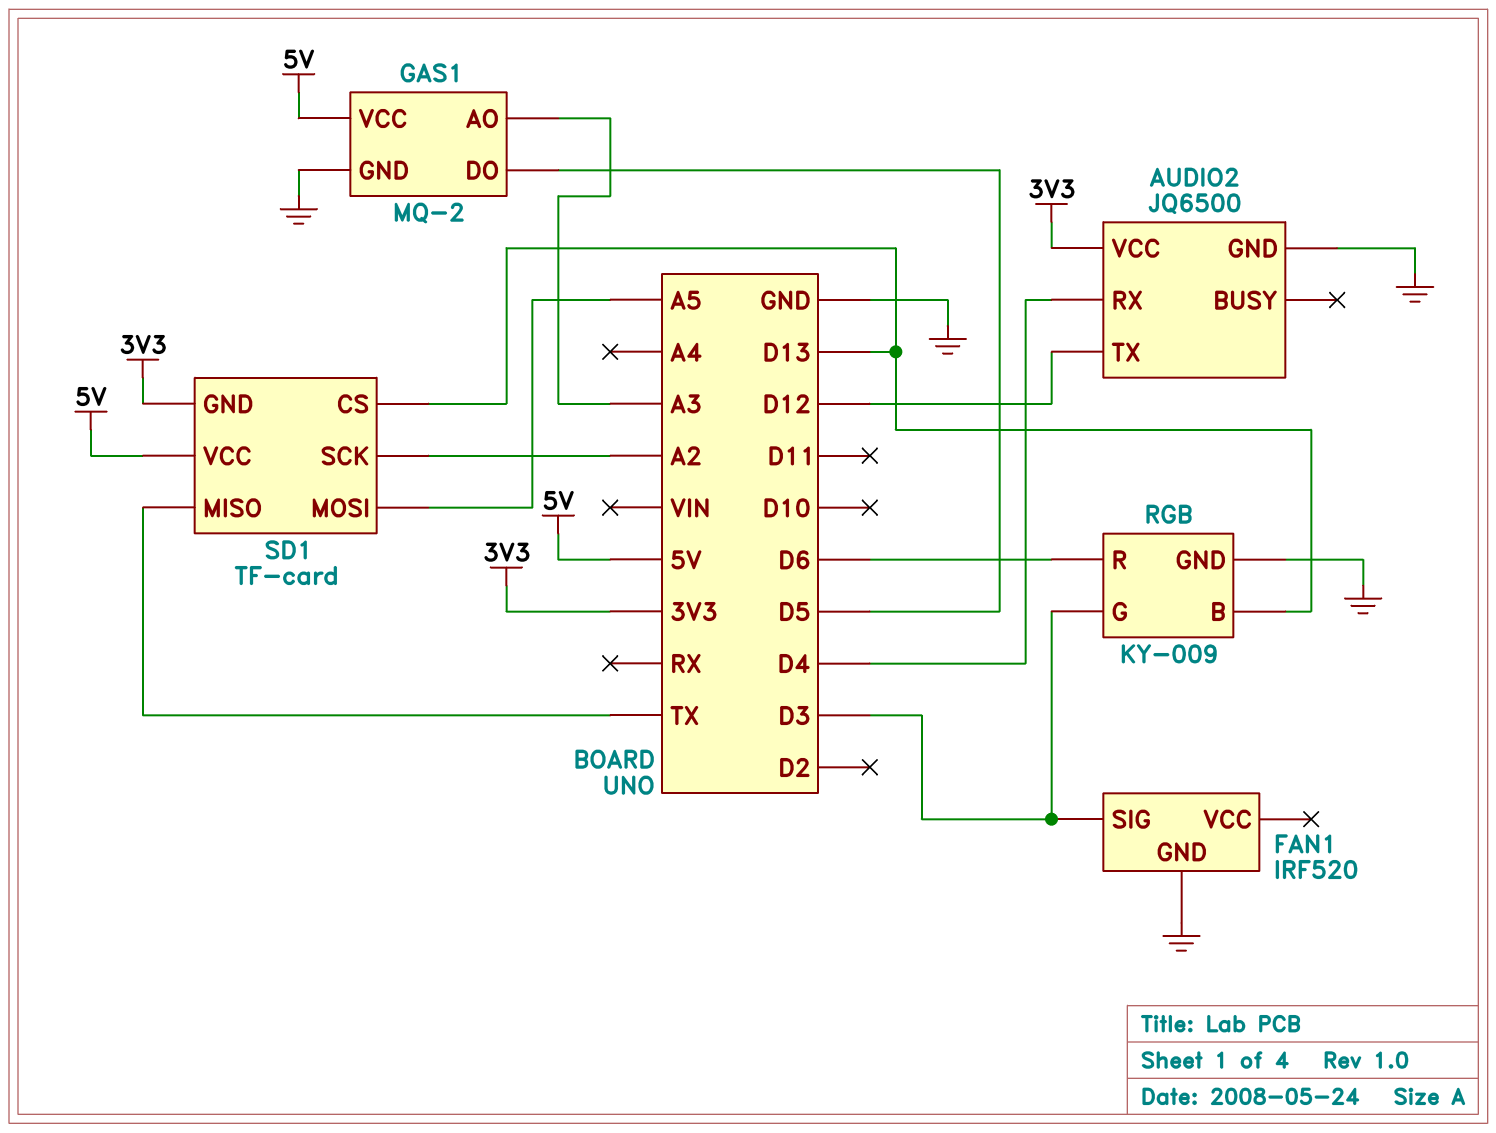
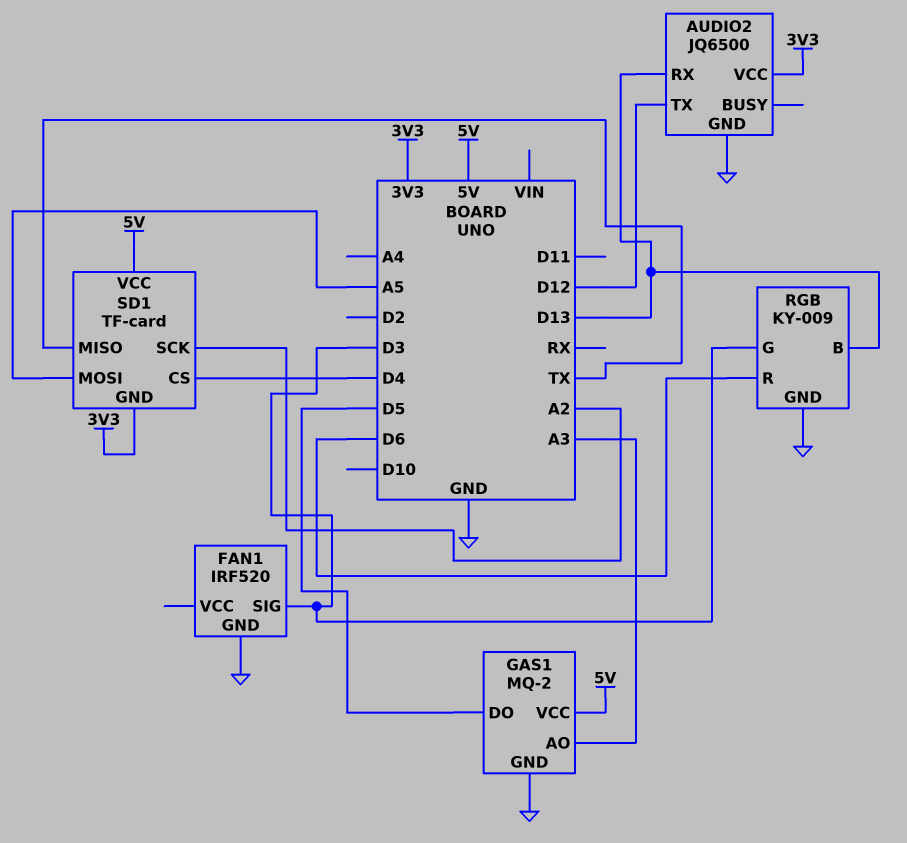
AUDIO2 pin RX: D4 -> D13
SD1 pin CS: D13 -> D4

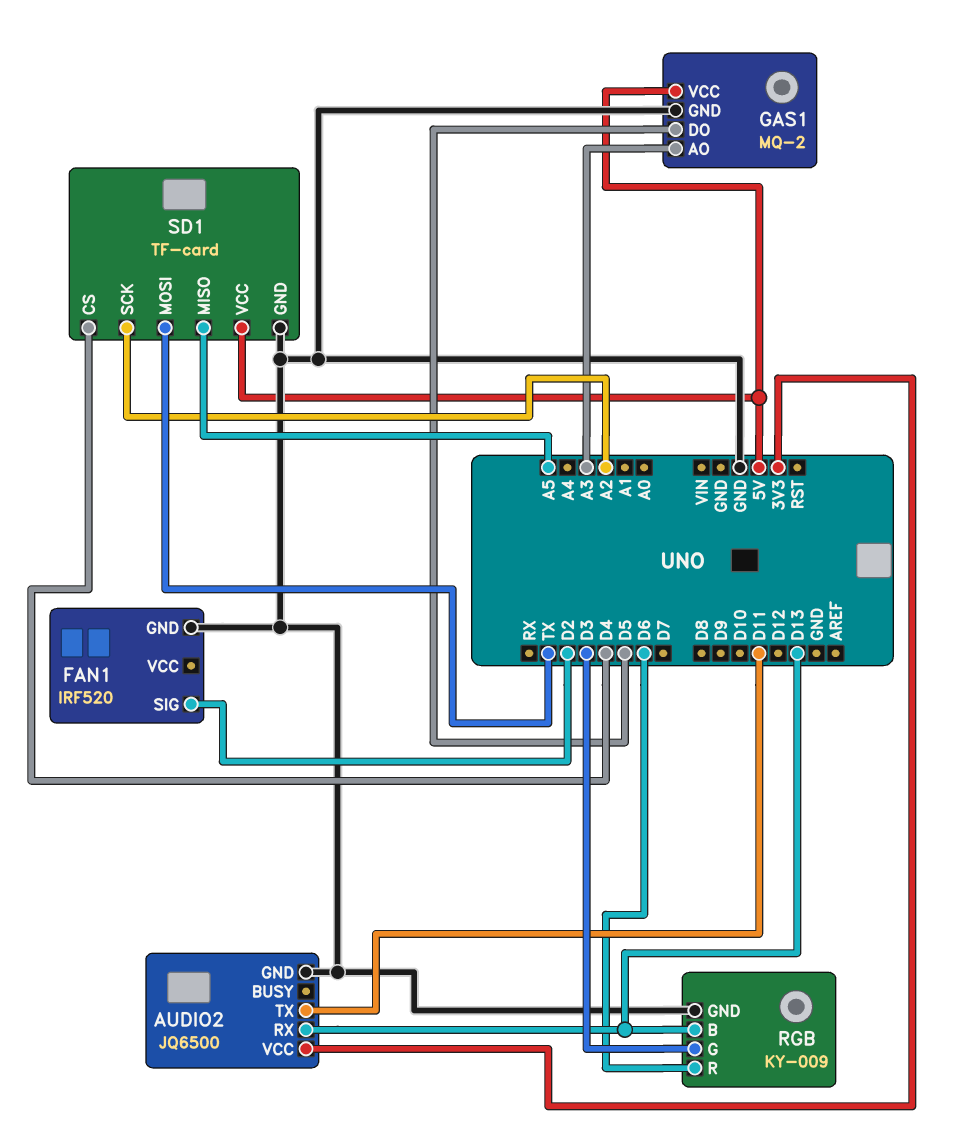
AUDIO2 pin TX: D12 -> D11
FAN1 pin SIG: D3 -> D2
SD1 pin GND: 3V3 -> GND
SD1 pin MISO: TX -> A5
SD1 pin MOSI: A5 -> TX

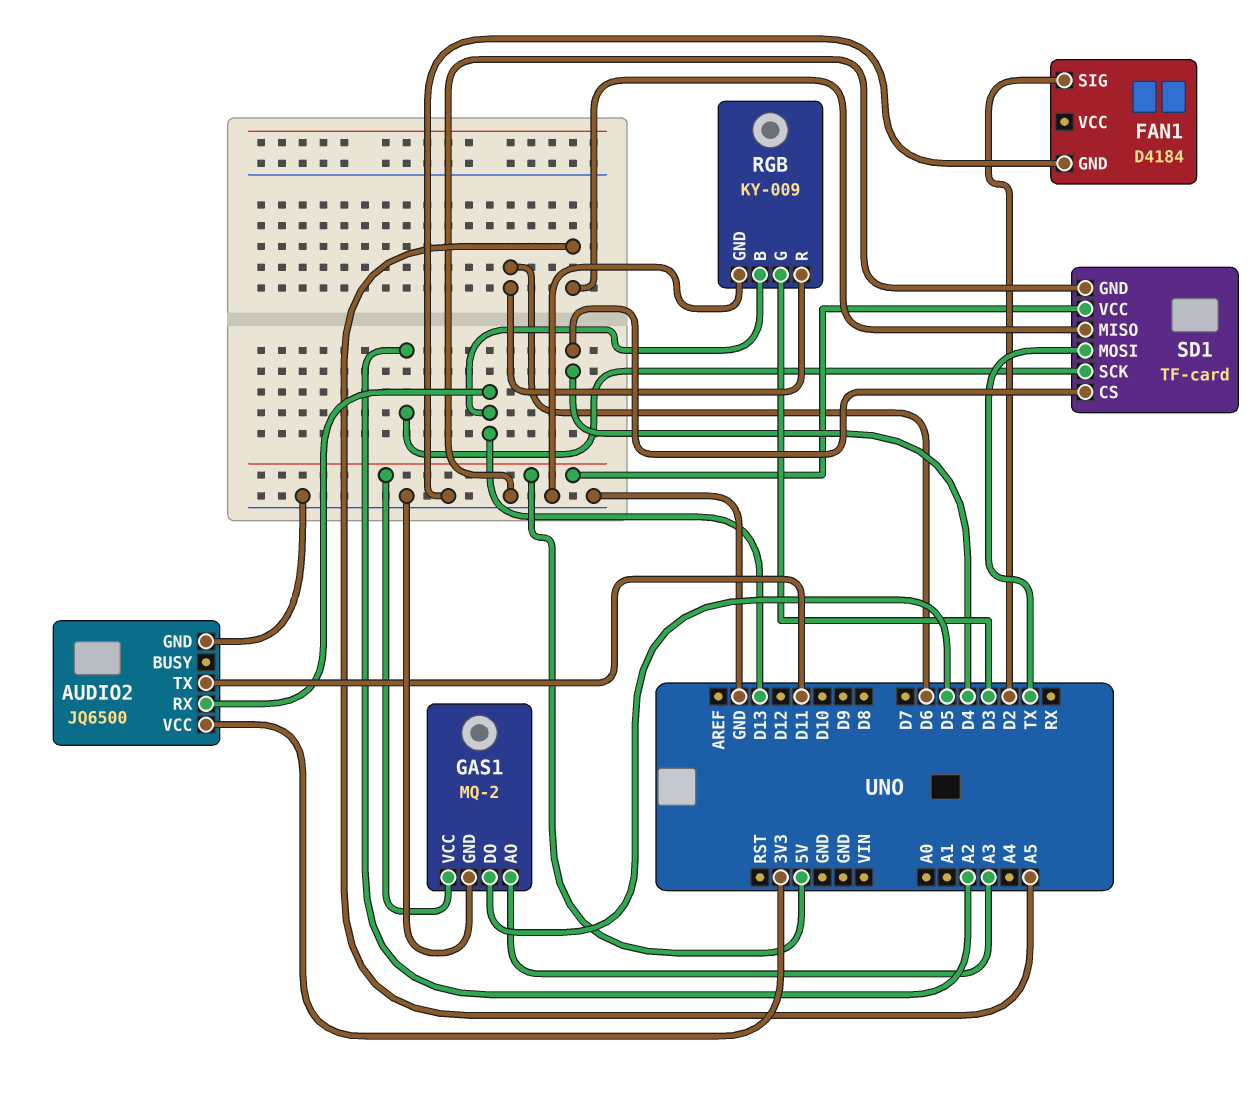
FAN1: IRF520 -> D4184

